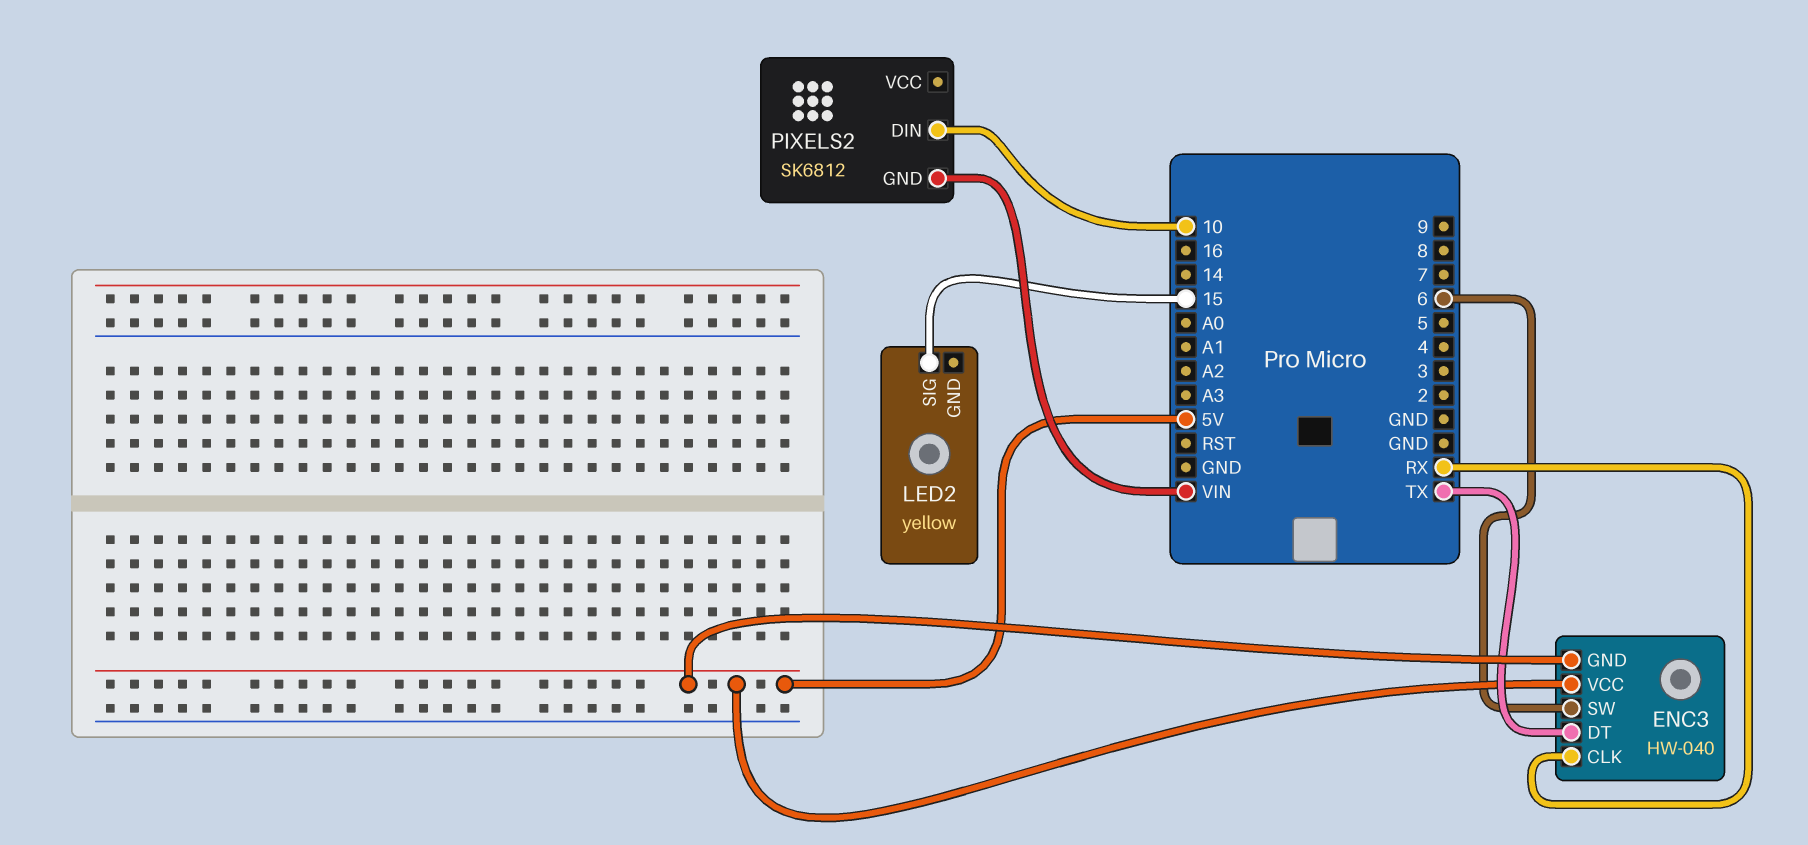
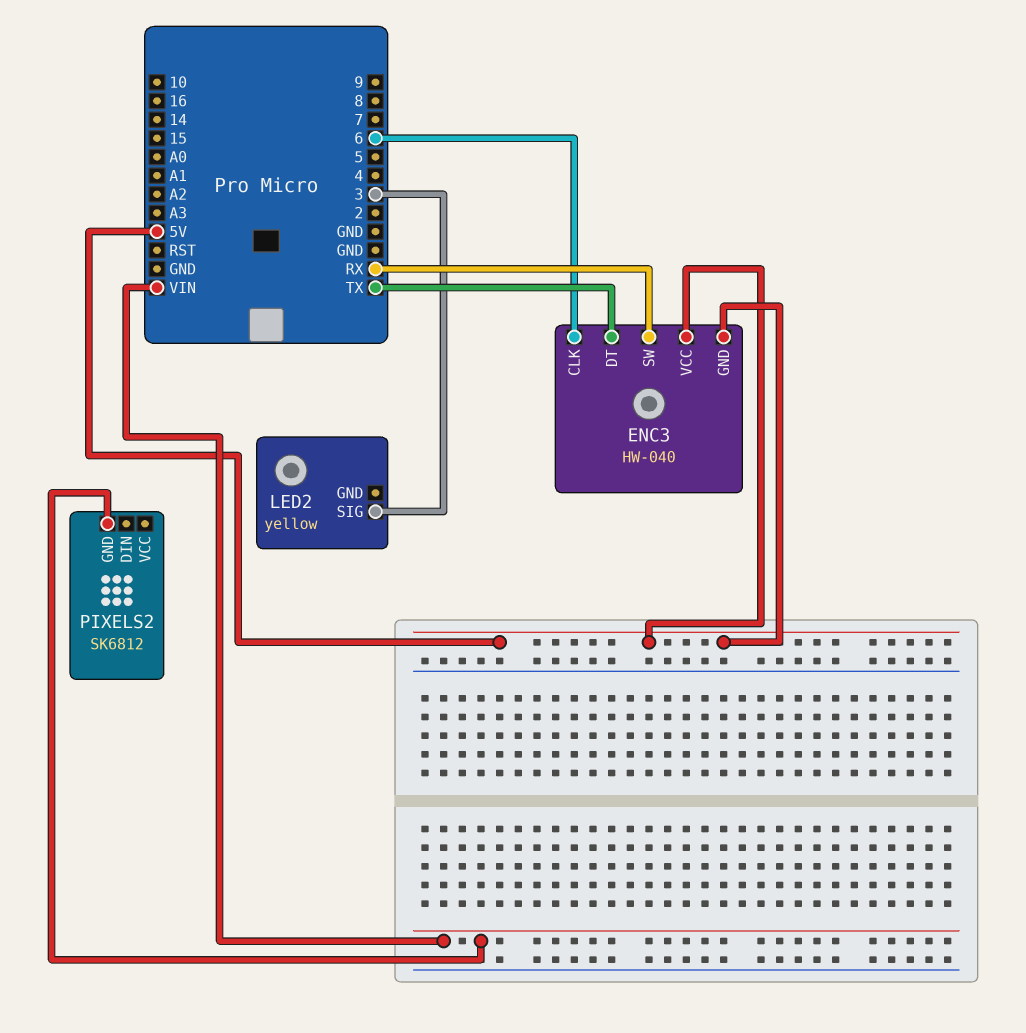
ENC3 pin CLK: RX -> 6
ENC3 pin SW: 6 -> RX
LED2 pin SIG: 15 -> 3
PIXELS2 pin DIN: 10 -> none

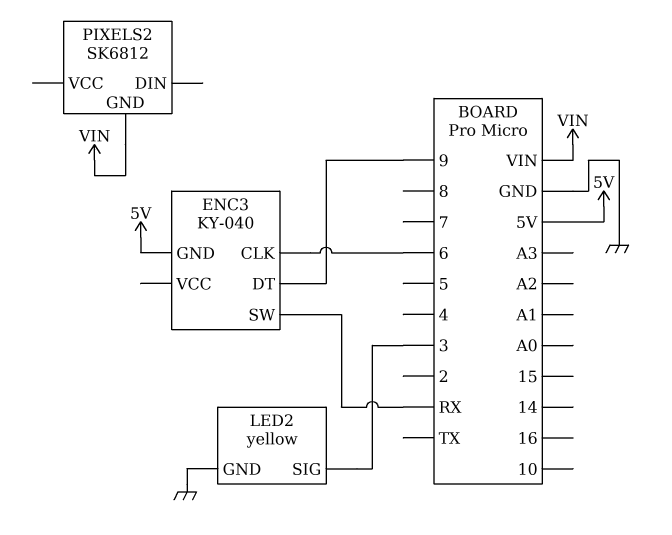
ENC3: HW-040 -> KY-040
ENC3 pin DT: TX -> 9
ENC3 pin VCC: 5V -> none
LED2 pin GND: none -> GND

